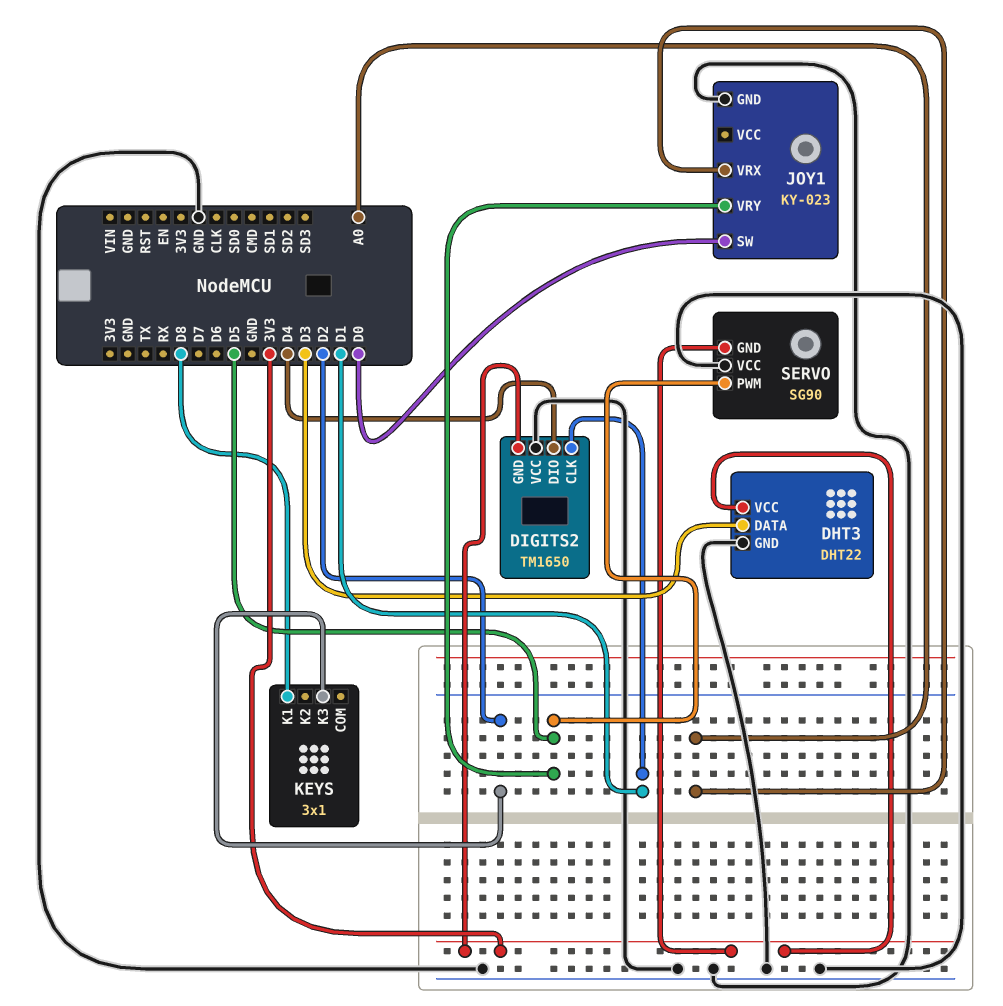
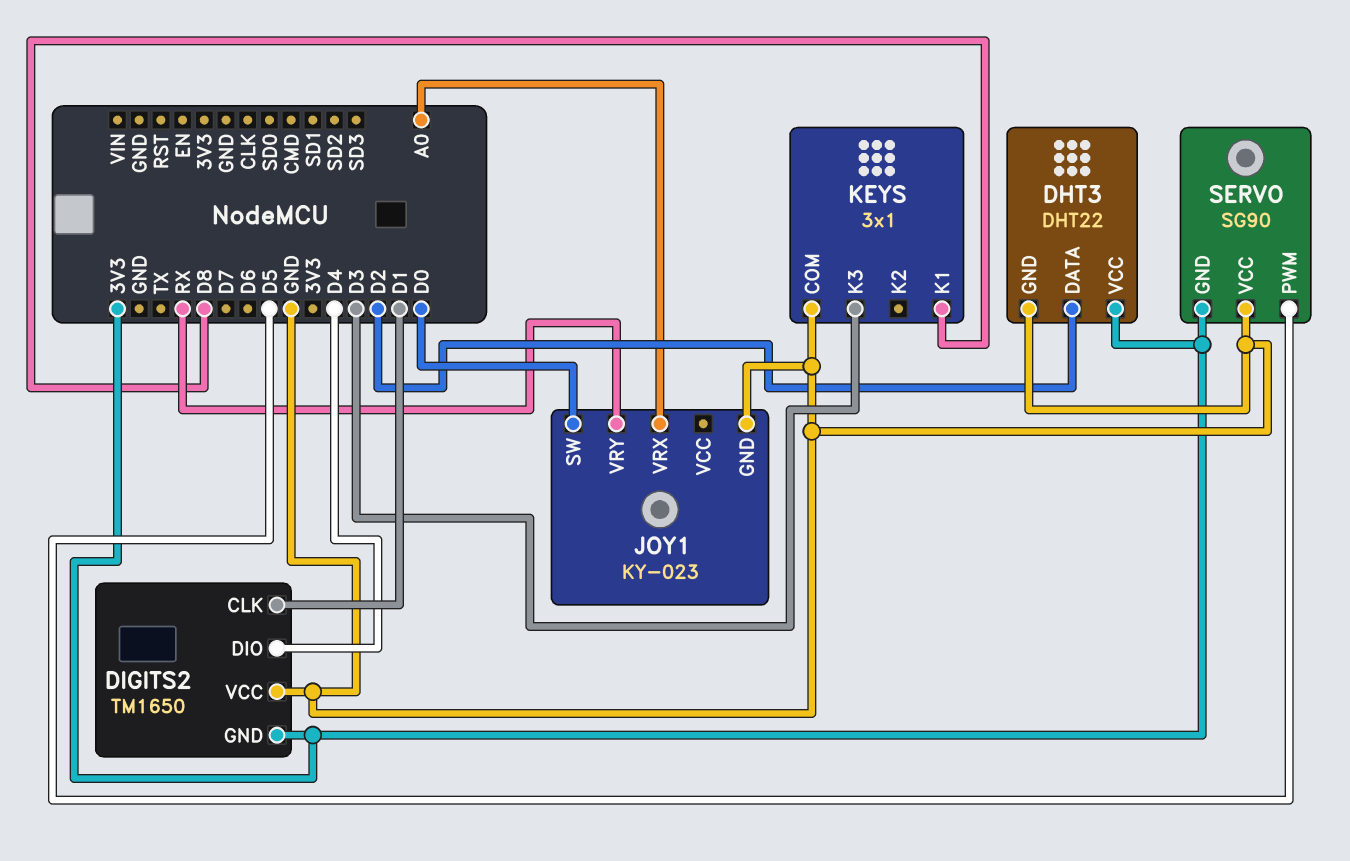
DHT3 pin DATA: D3 -> D2
JOY1 pin VRY: D5 -> RX
KEYS pin COM: none -> GND
KEYS pin K3: D2 -> D3

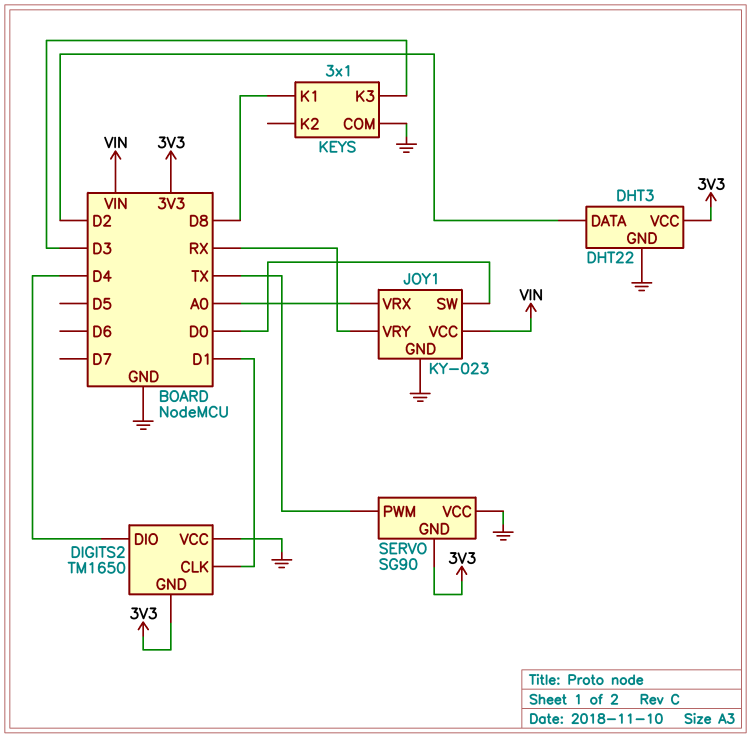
JOY1 pin VCC: none -> VIN
SERVO pin PWM: D5 -> TX

